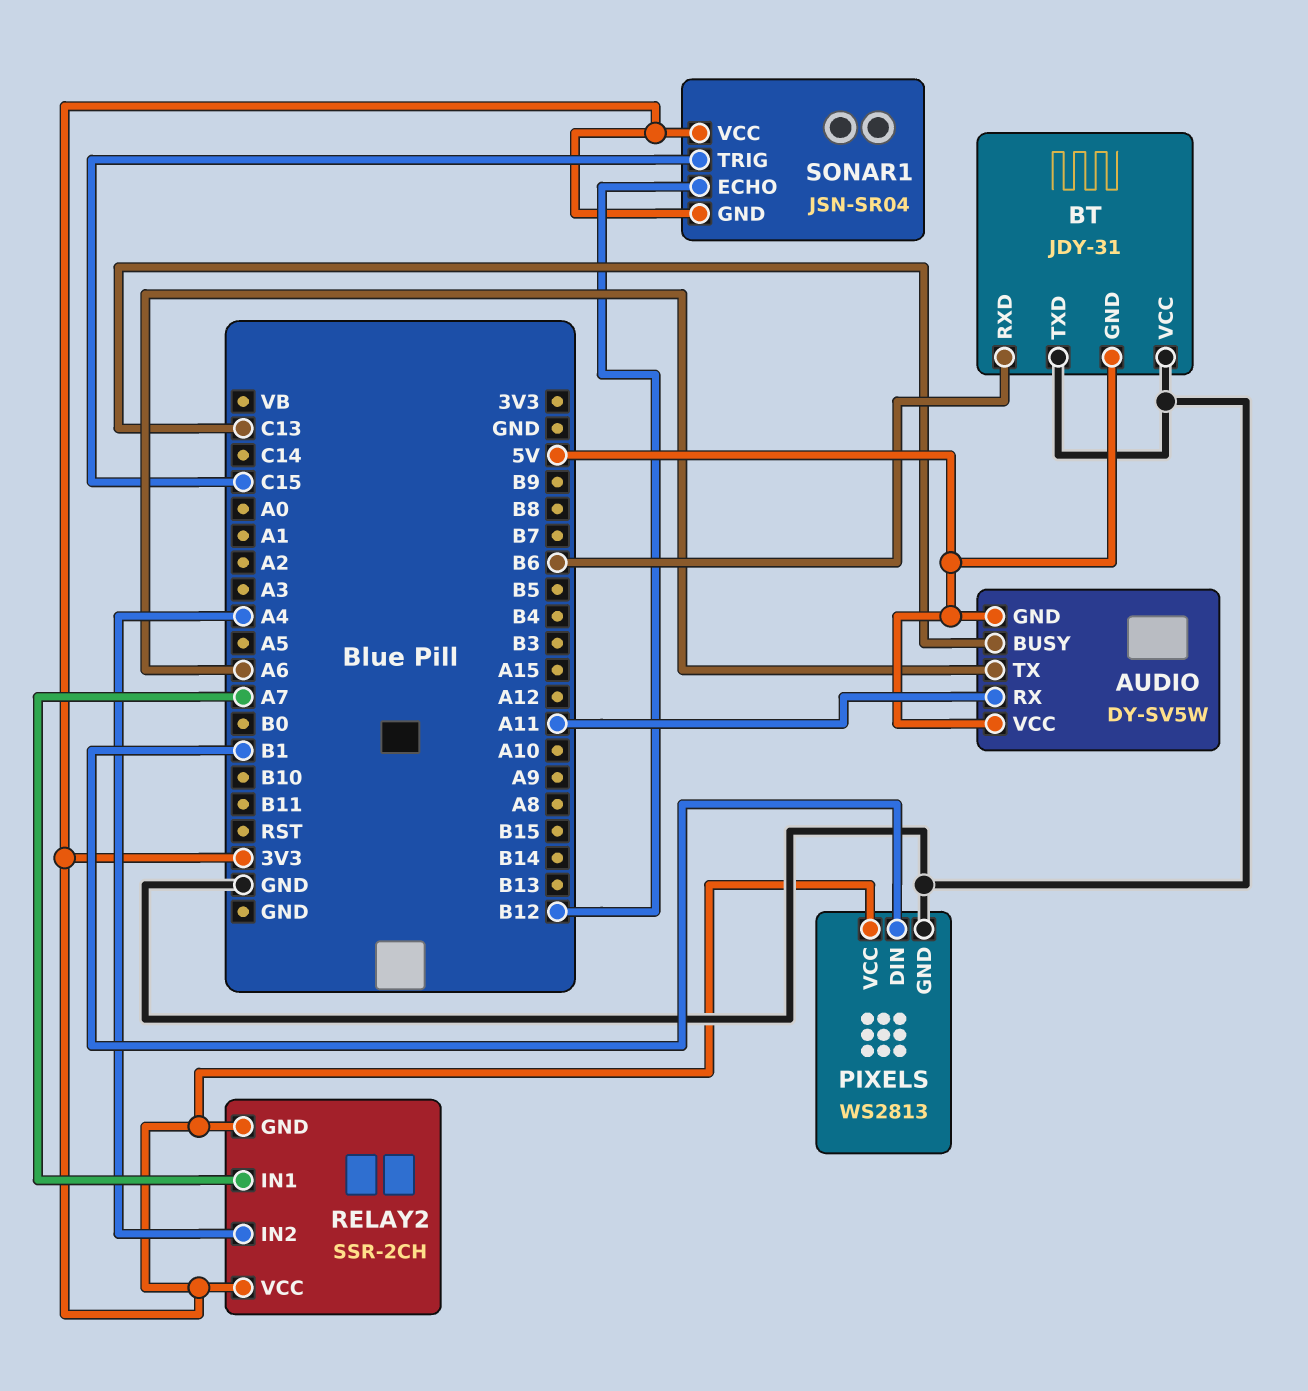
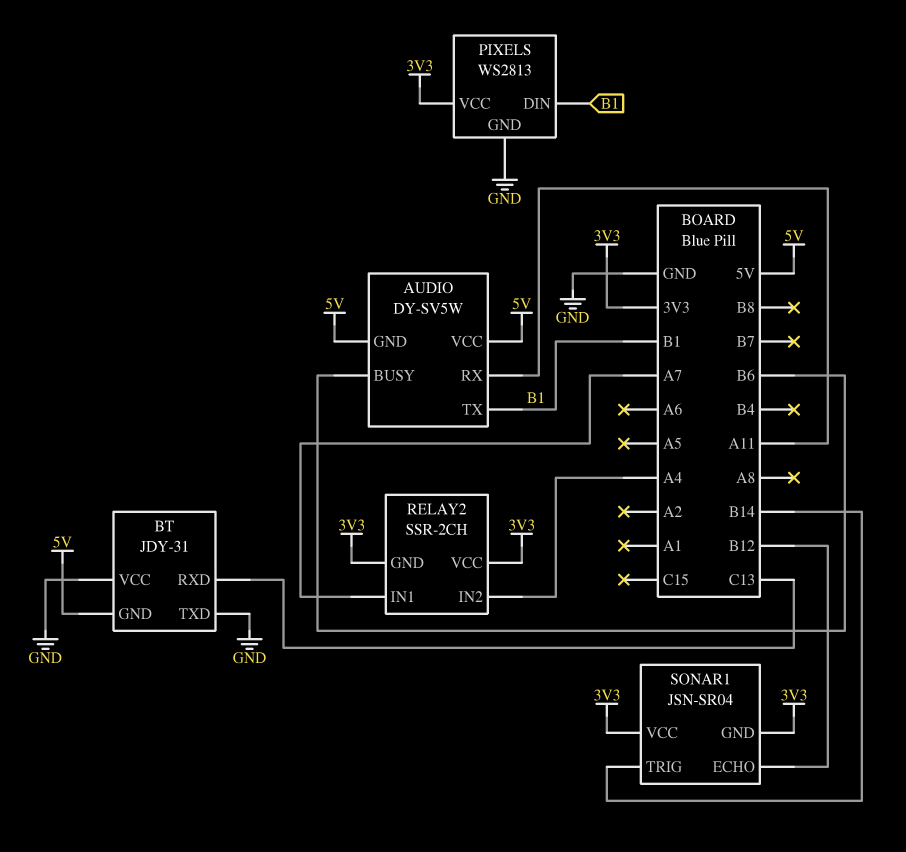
AUDIO pin BUSY: C13 -> B6
AUDIO pin TX: A6 -> B1
BT pin RXD: B6 -> C13
SONAR1 pin TRIG: C15 -> B14

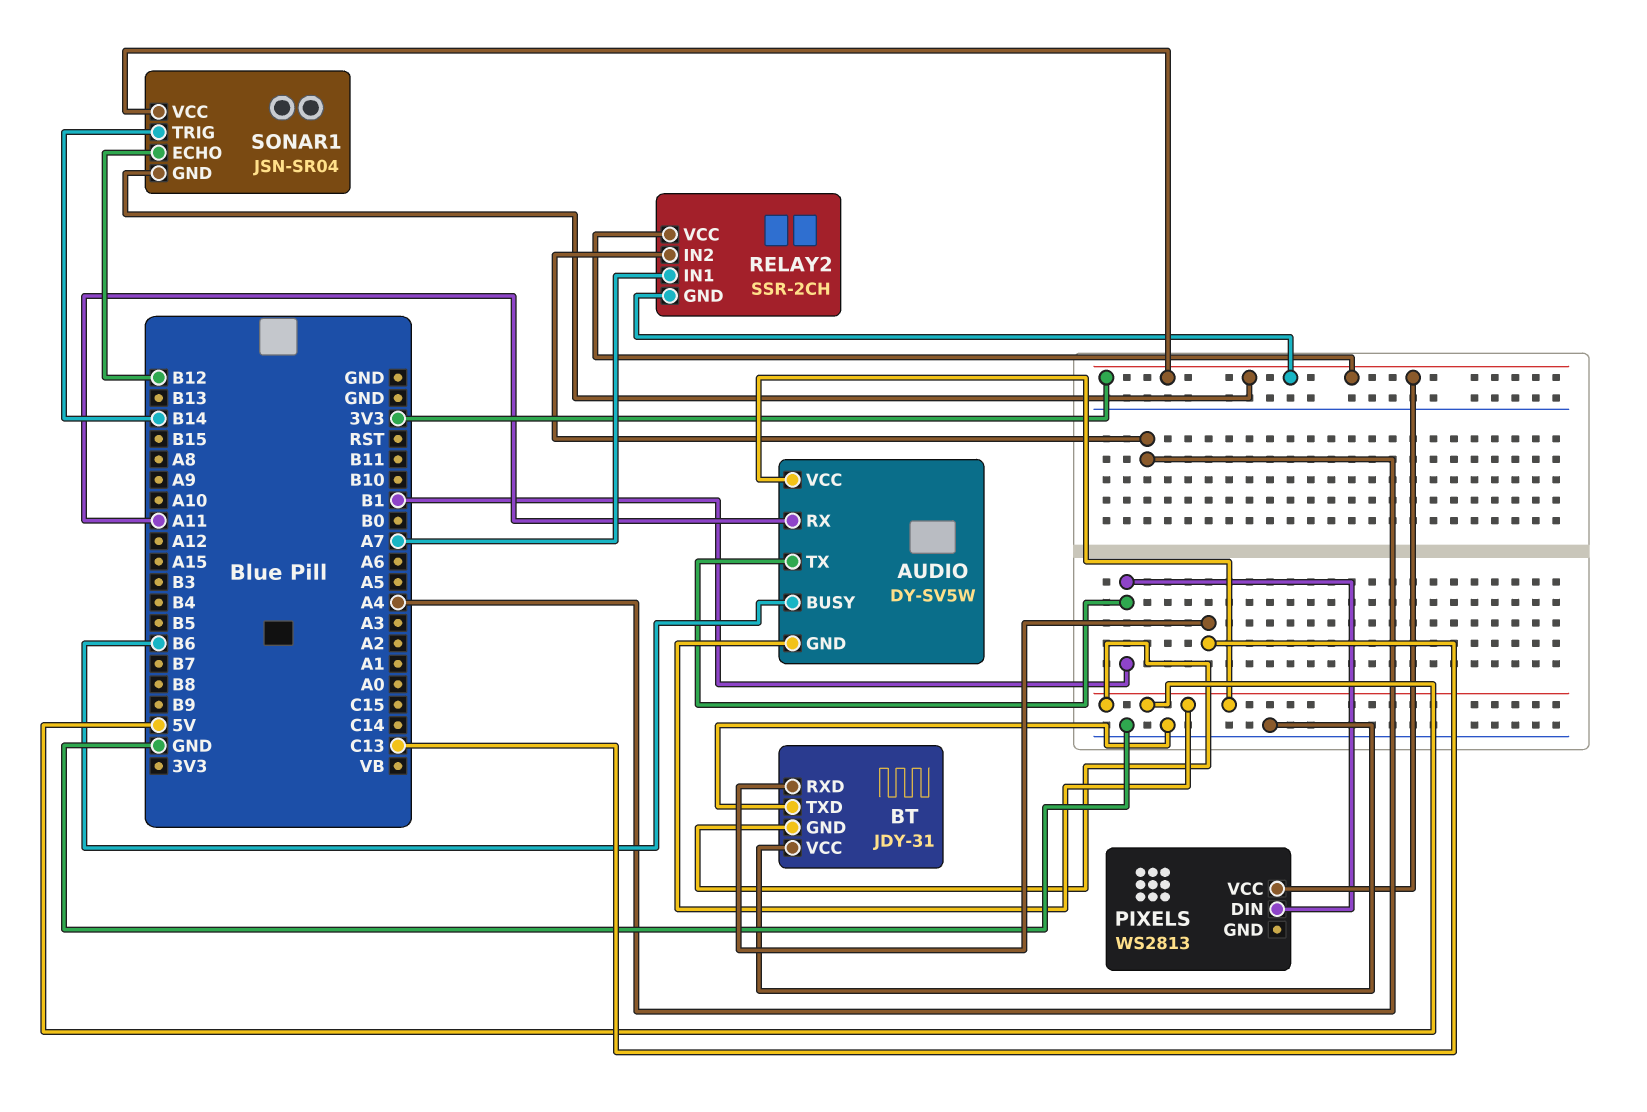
PIXELS pin GND: GND -> none

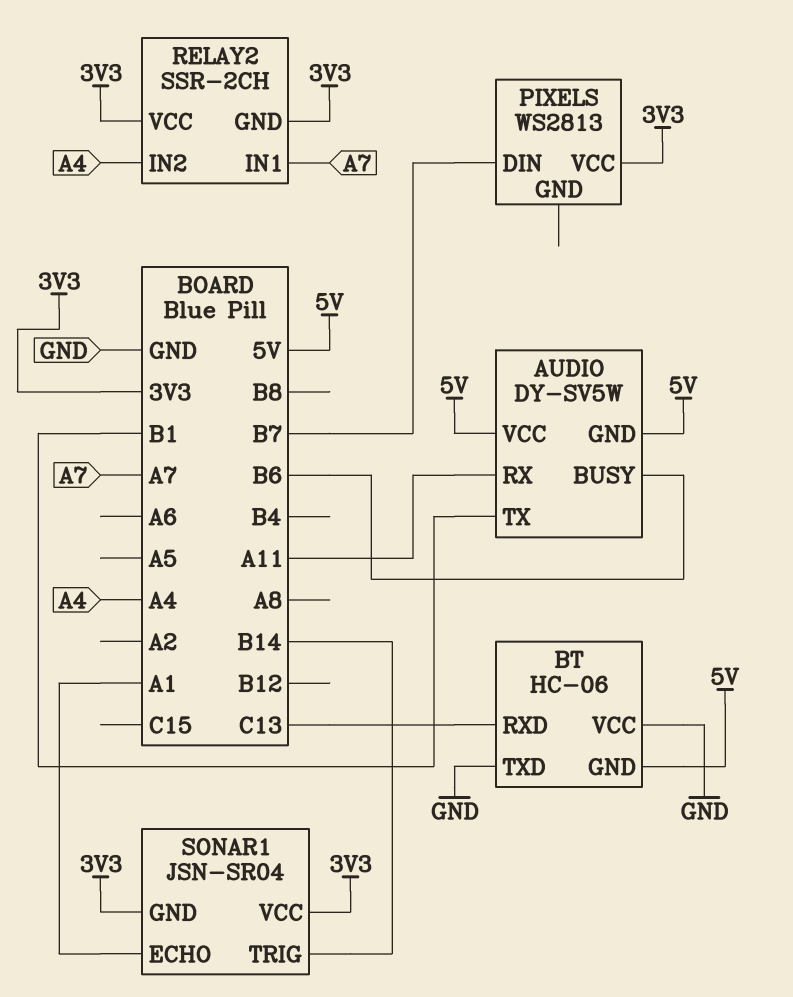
BT: JDY-31 -> HC-06
PIXELS pin DIN: B1 -> B7
SONAR1 pin ECHO: B12 -> A1

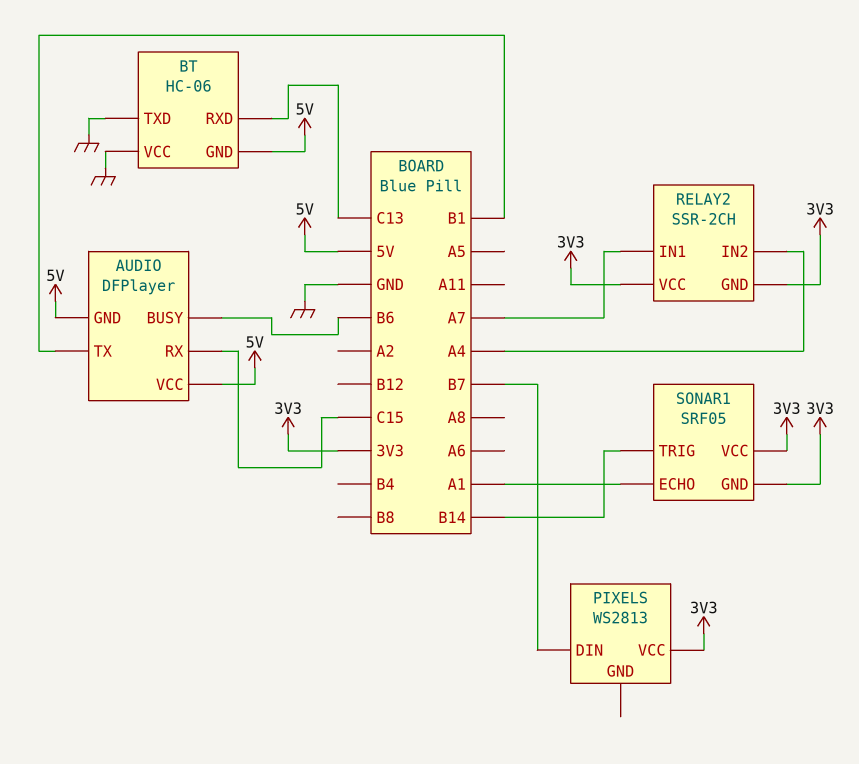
AUDIO: DY-SV5W -> DFPlayer
AUDIO pin RX: A11 -> C15
SONAR1: JSN-SR04 -> SRF05

